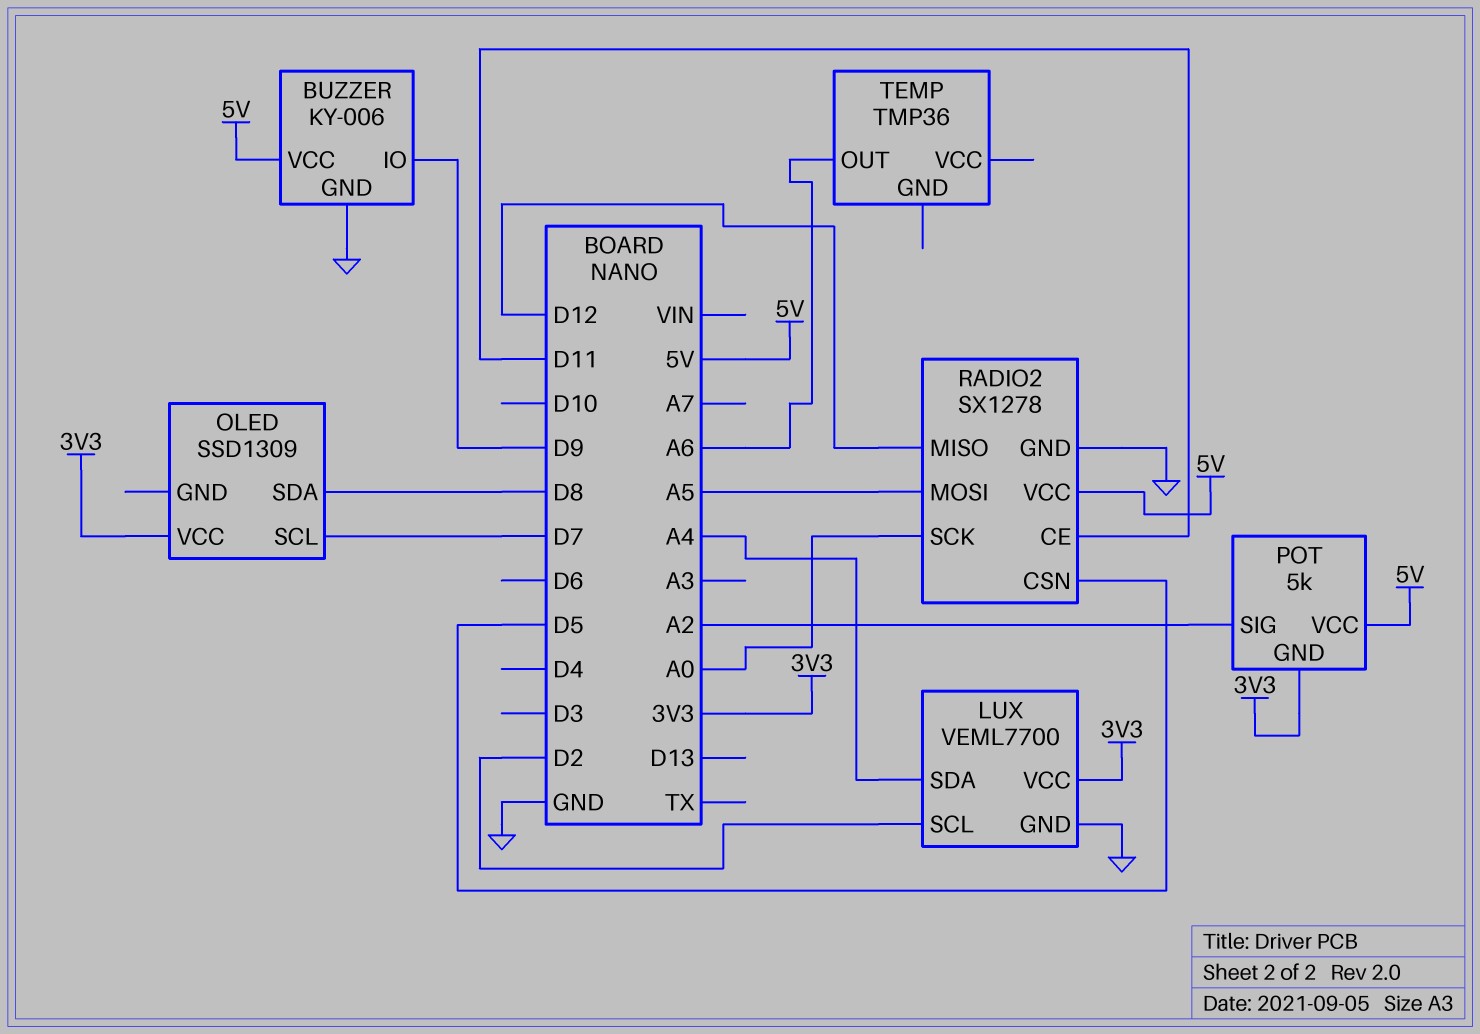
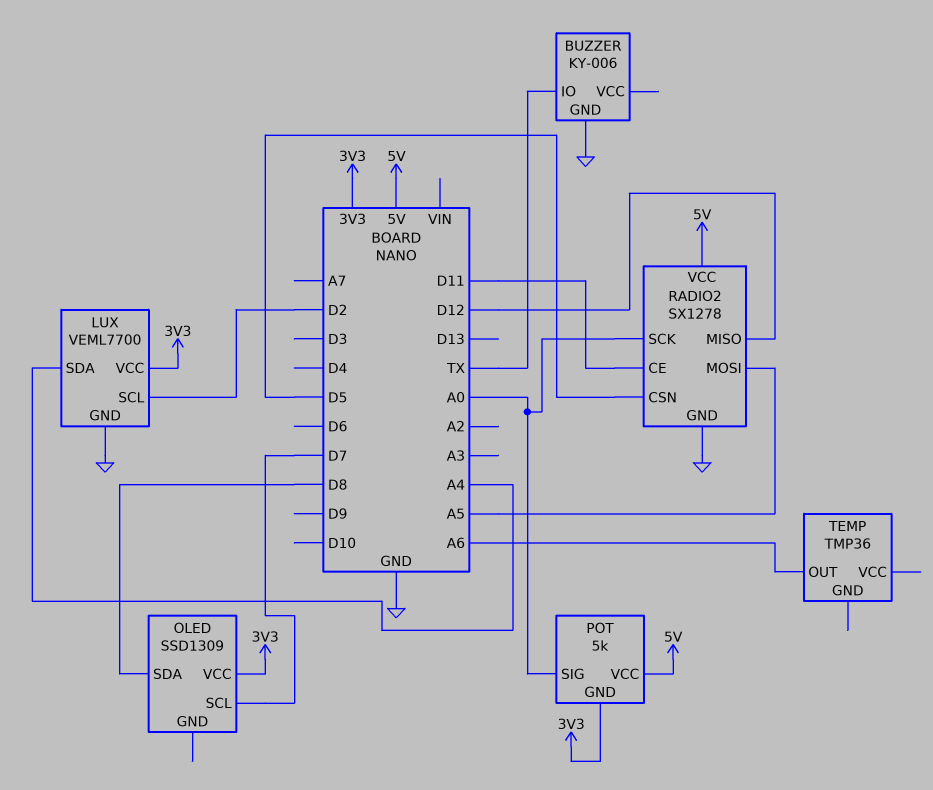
BUZZER pin IO: D9 -> TX
BUZZER pin VCC: 5V -> none
POT pin SIG: A2 -> A0

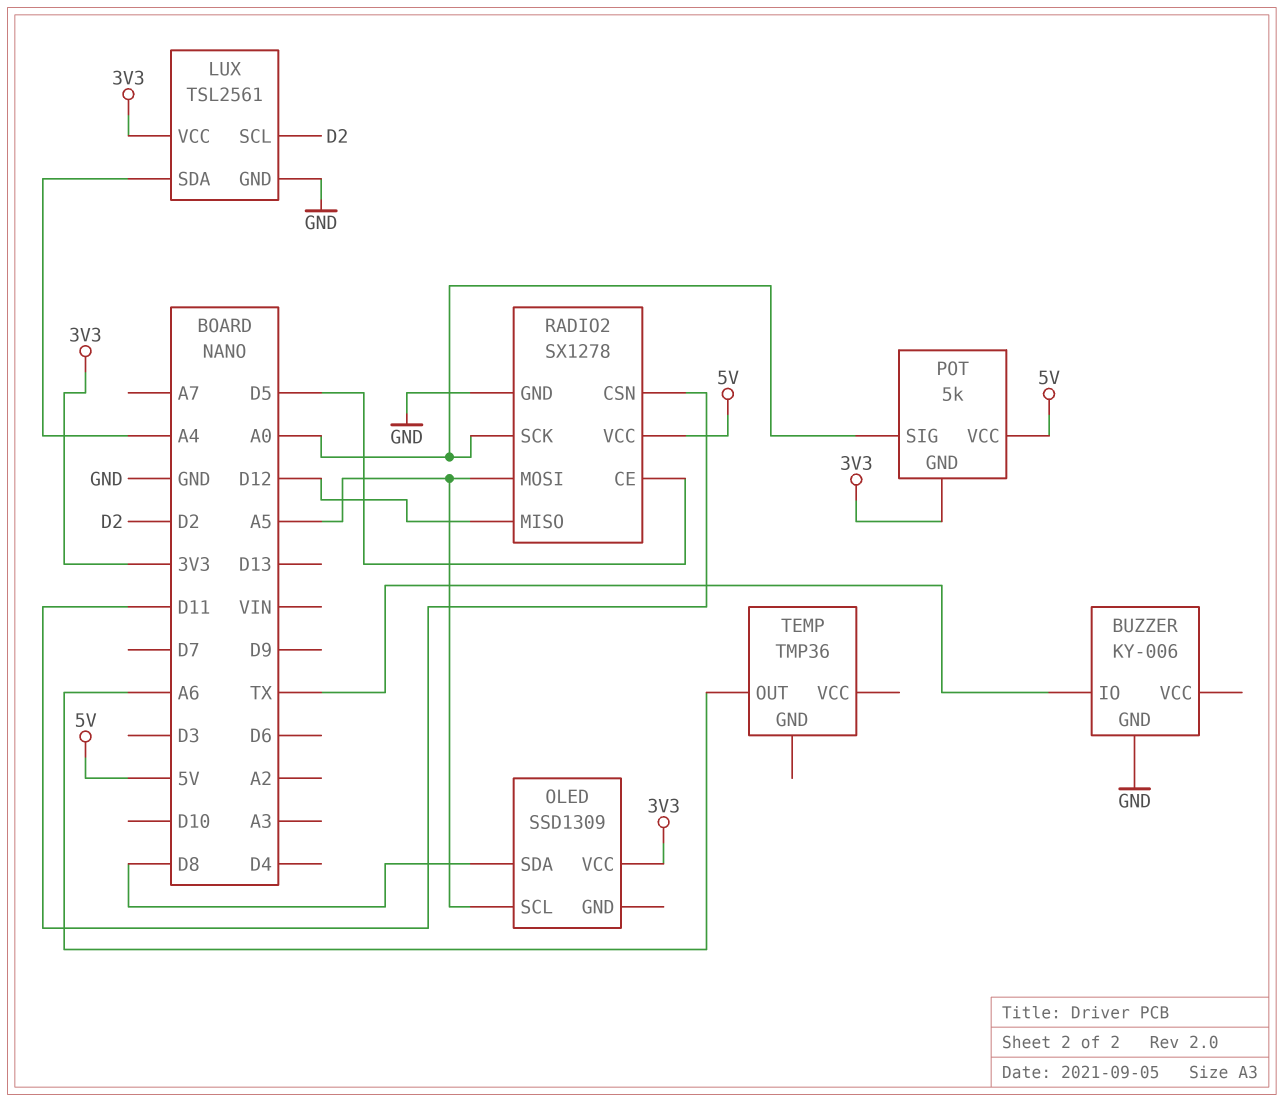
LUX: VEML7700 -> TSL2561
OLED pin SCL: D7 -> A5
RADIO2 pin CE: D11 -> D5
RADIO2 pin CSN: D5 -> D11

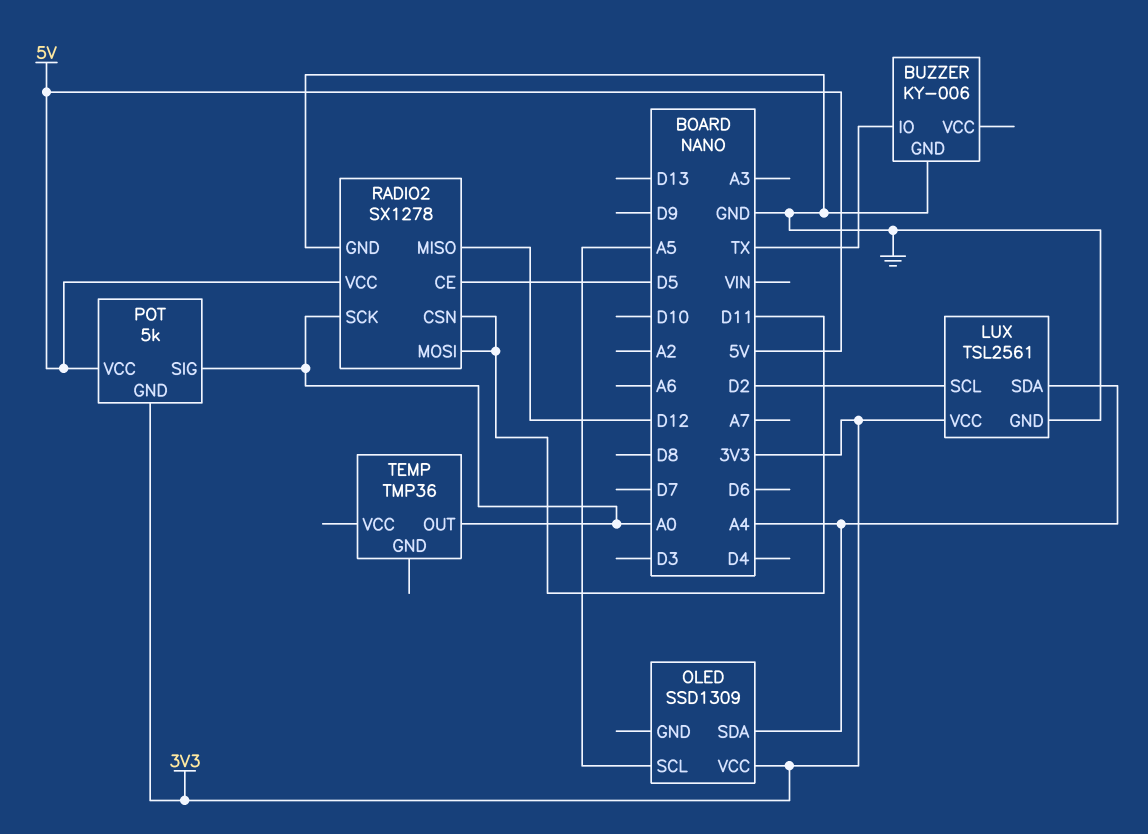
OLED pin SDA: D8 -> A4
RADIO2 pin MOSI: A5 -> D11
TEMP pin OUT: A6 -> A0

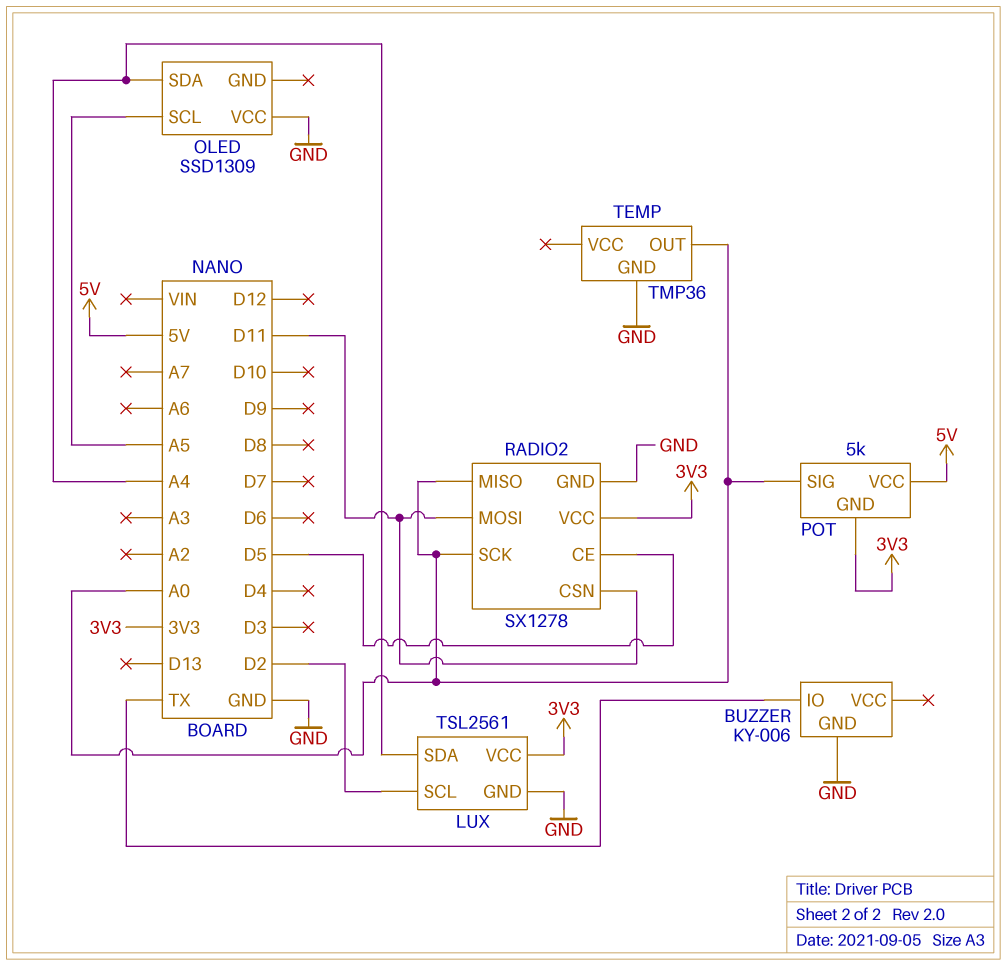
OLED pin VCC: 3V3 -> GND
RADIO2 pin MISO: D12 -> A0
RADIO2 pin VCC: 5V -> 3V3
TEMP pin GND: none -> GND

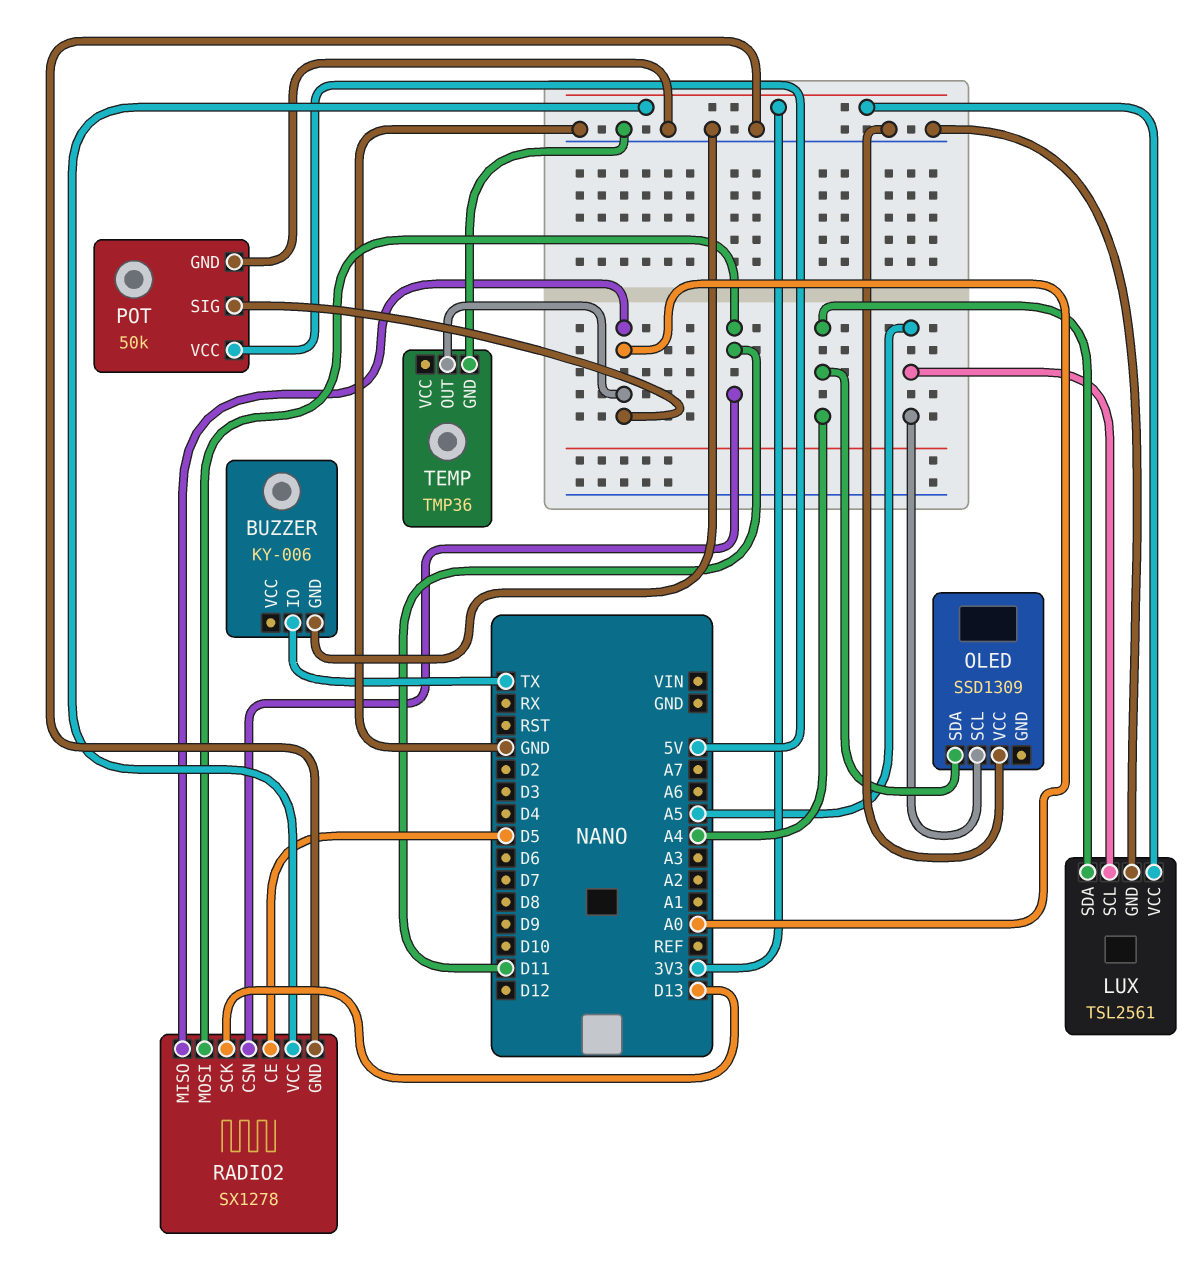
LUX pin SCL: D2 -> A5
POT: 5k -> 50k
POT pin GND: 3V3 -> GND
RADIO2 pin SCK: A0 -> D13

